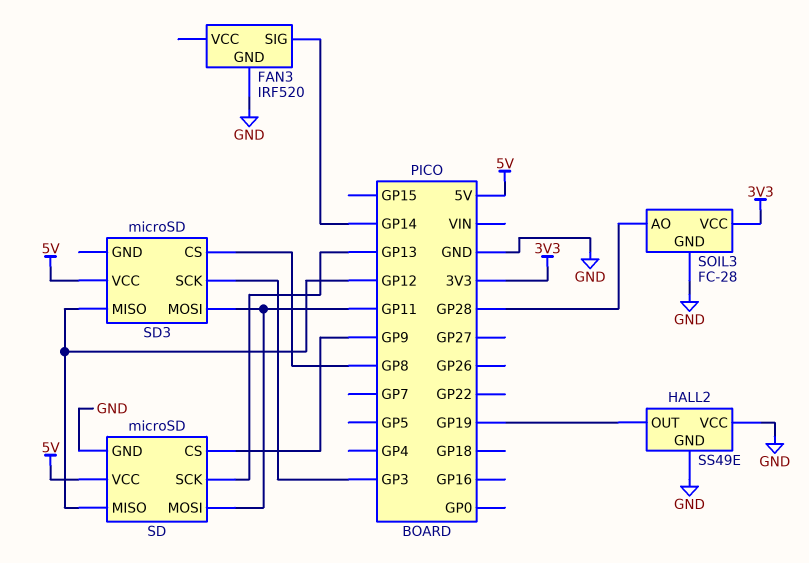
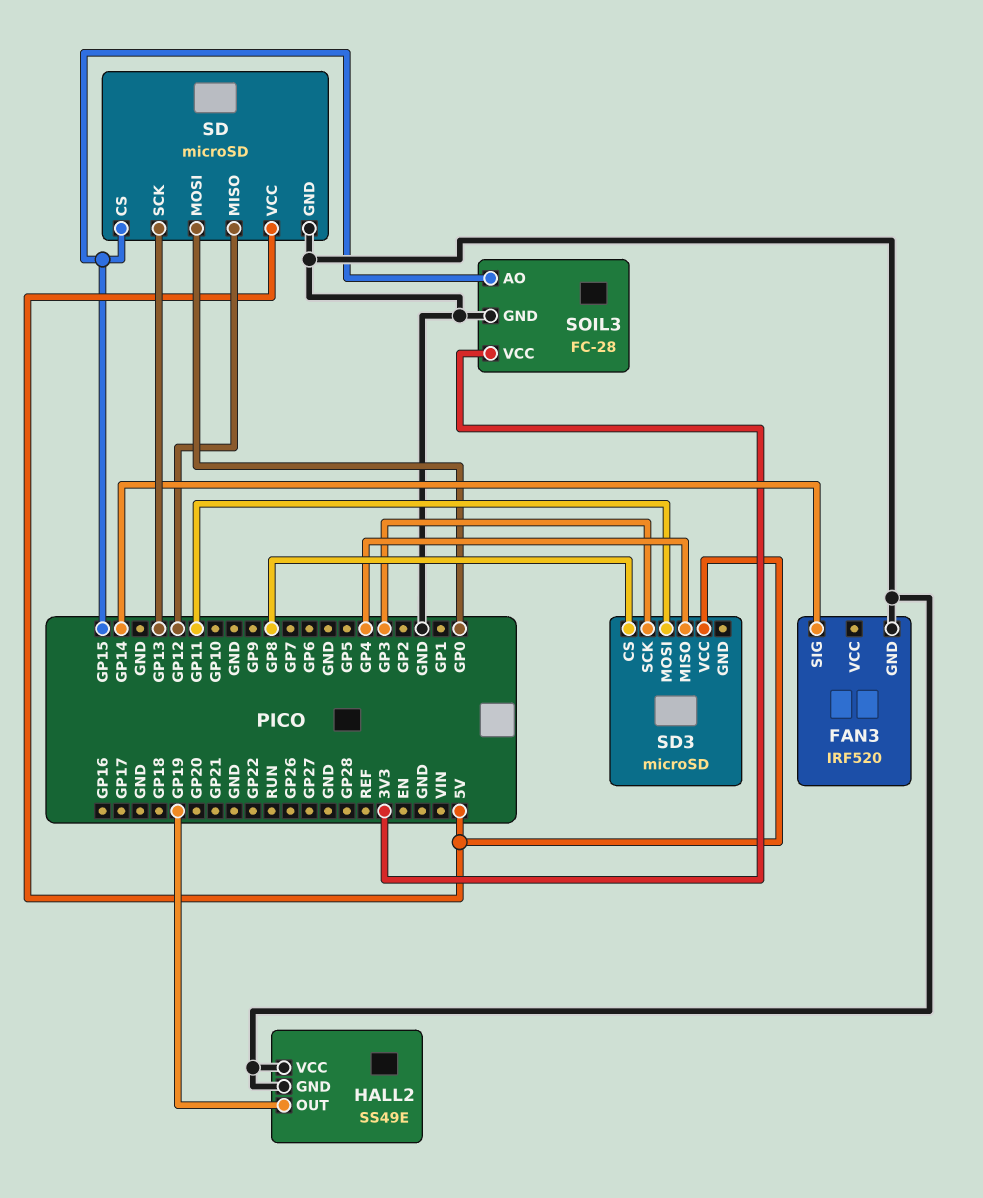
SD pin CS: GP9 -> GP15
SD pin MOSI: GP11 -> GP0
SD3 pin MISO: GP12 -> GP4
SOIL3 pin AO: GP28 -> GP15

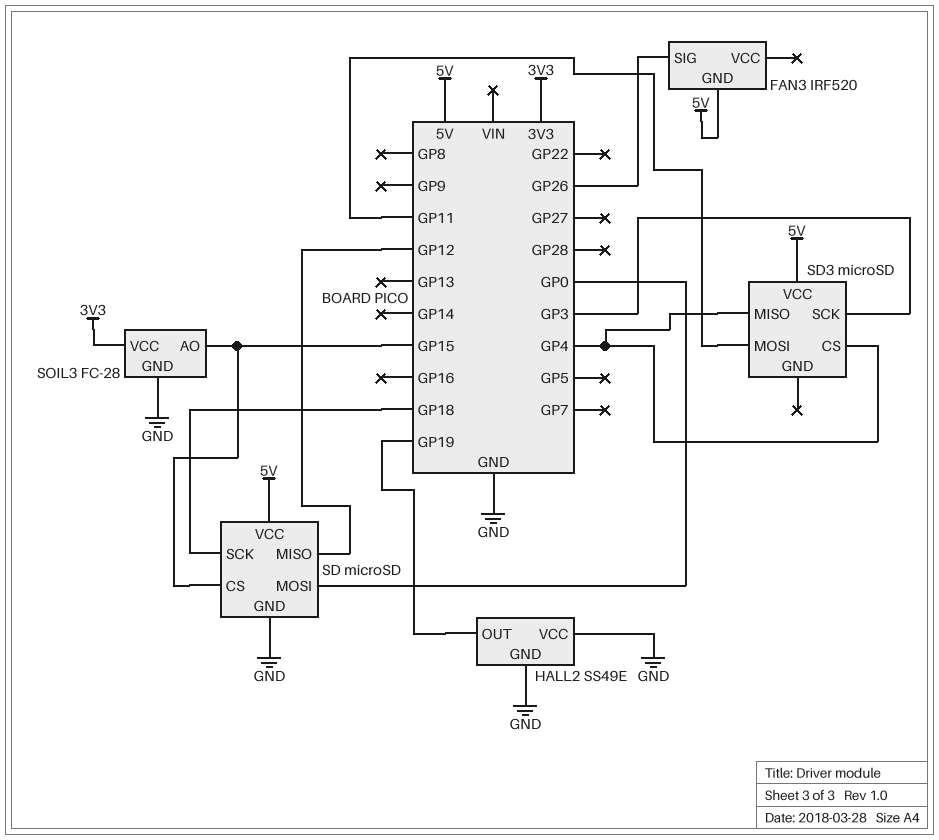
FAN3 pin GND: GND -> 5V
FAN3 pin SIG: GP14 -> GP26
SD pin SCK: GP13 -> GP18
SD3 pin CS: GP8 -> GP4

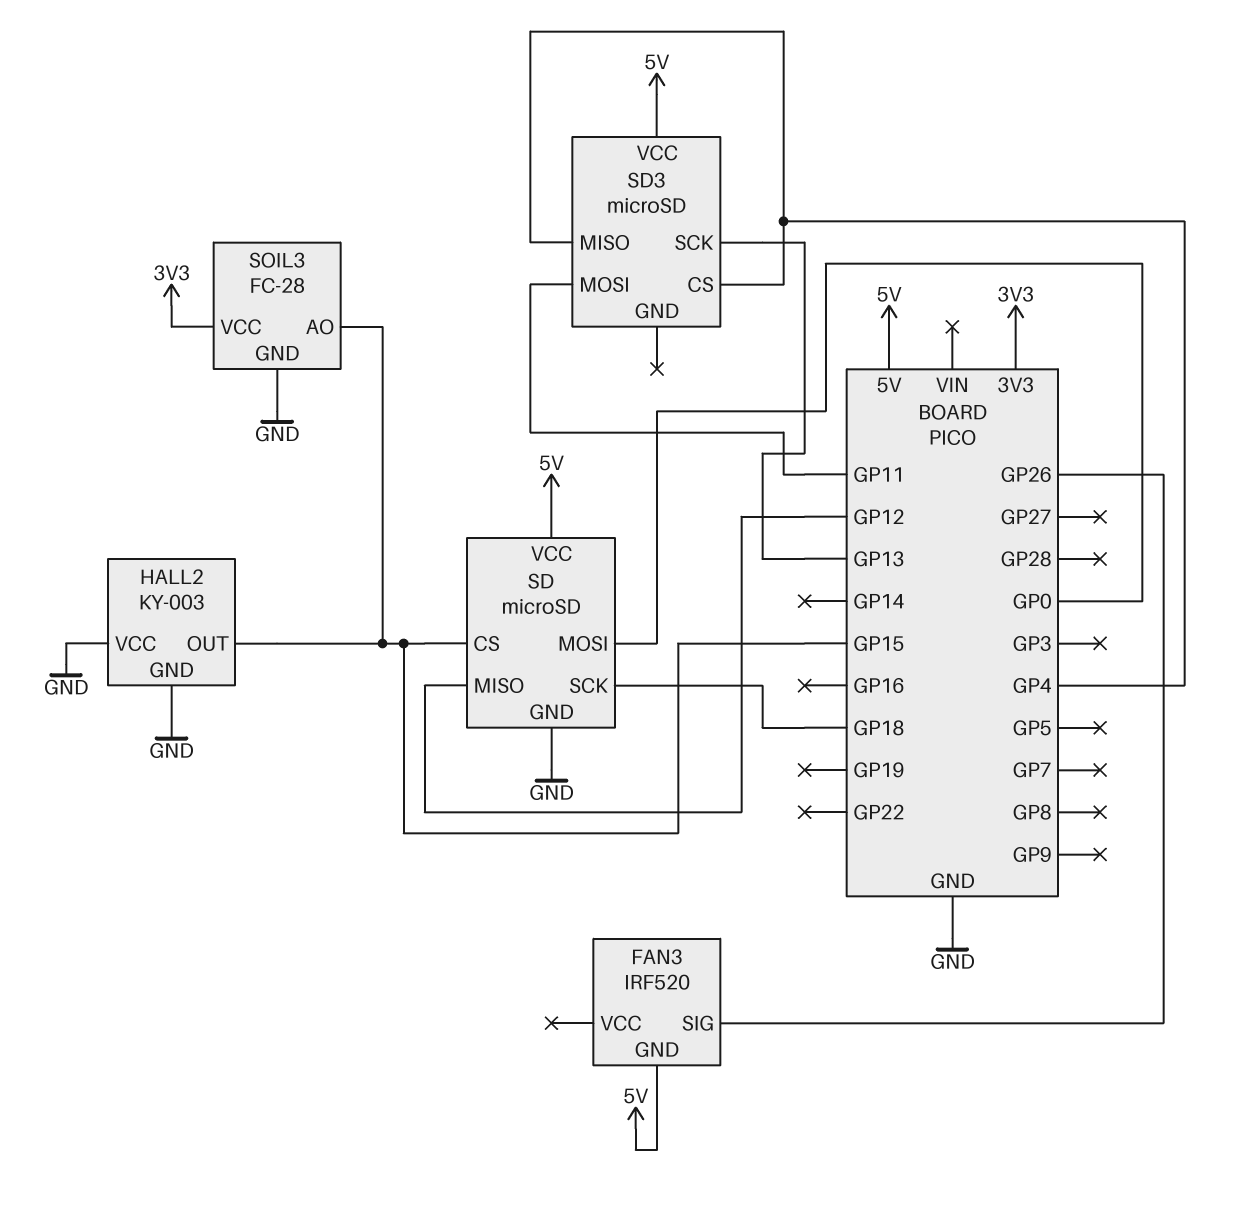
HALL2: SS49E -> KY-003
HALL2 pin OUT: GP19 -> GP15
SD3 pin SCK: GP3 -> GP13

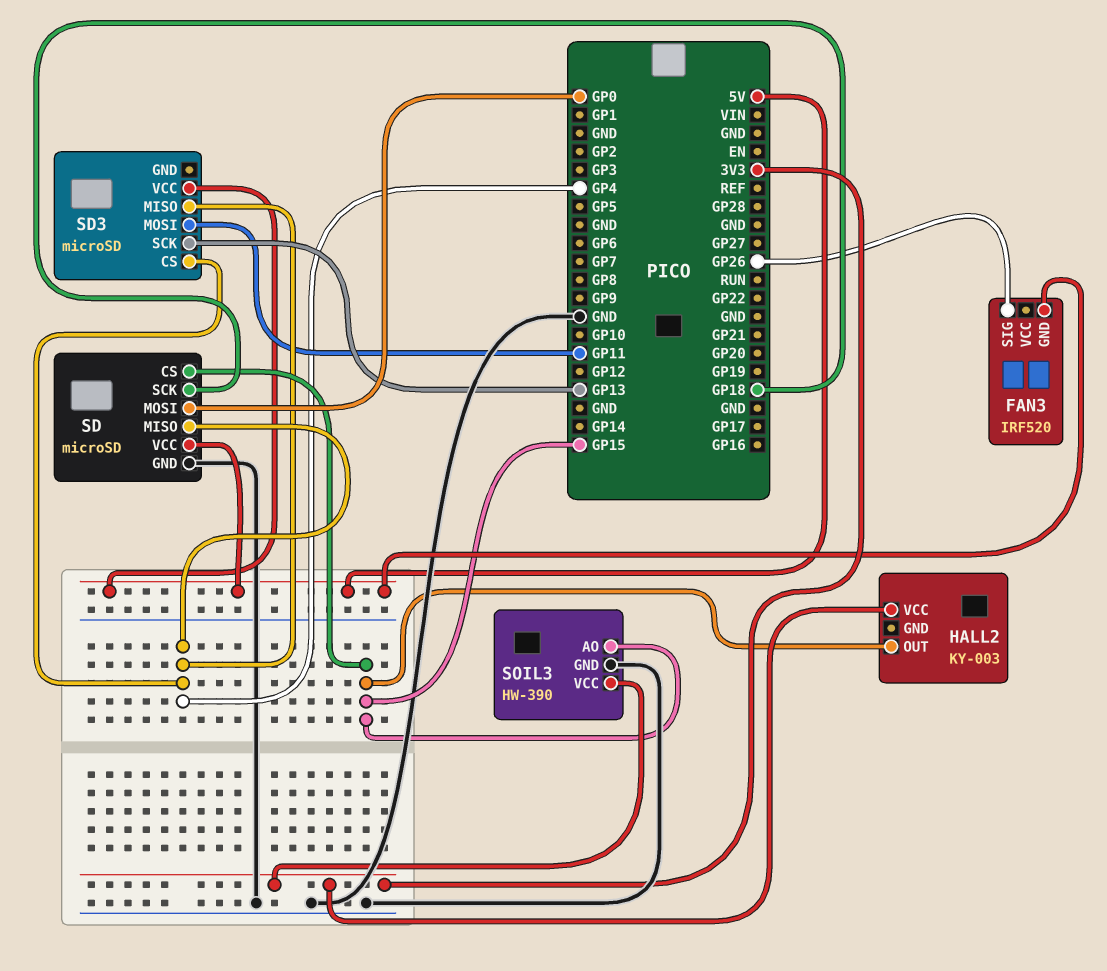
HALL2 pin GND: GND -> none
HALL2 pin VCC: GND -> 3V3
SD pin MISO: GP12 -> GP4
SOIL3: FC-28 -> HW-390

